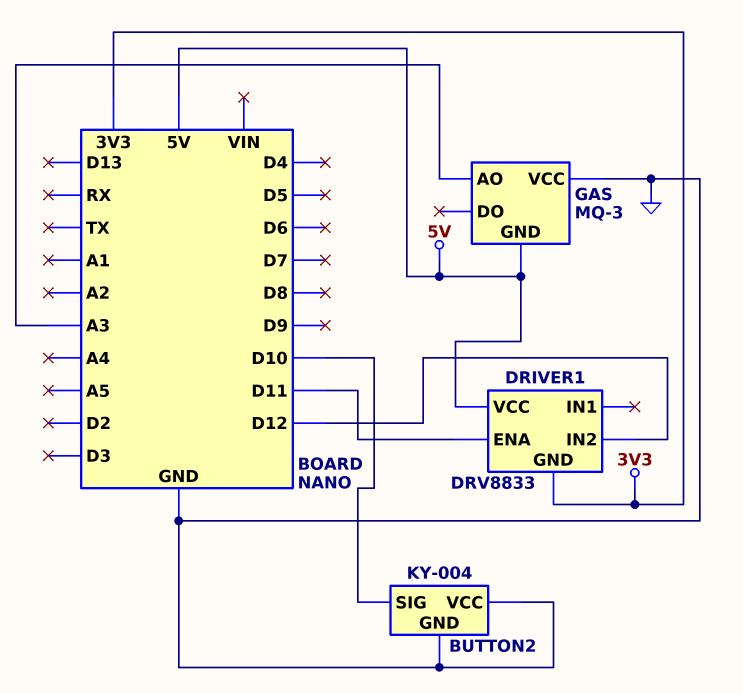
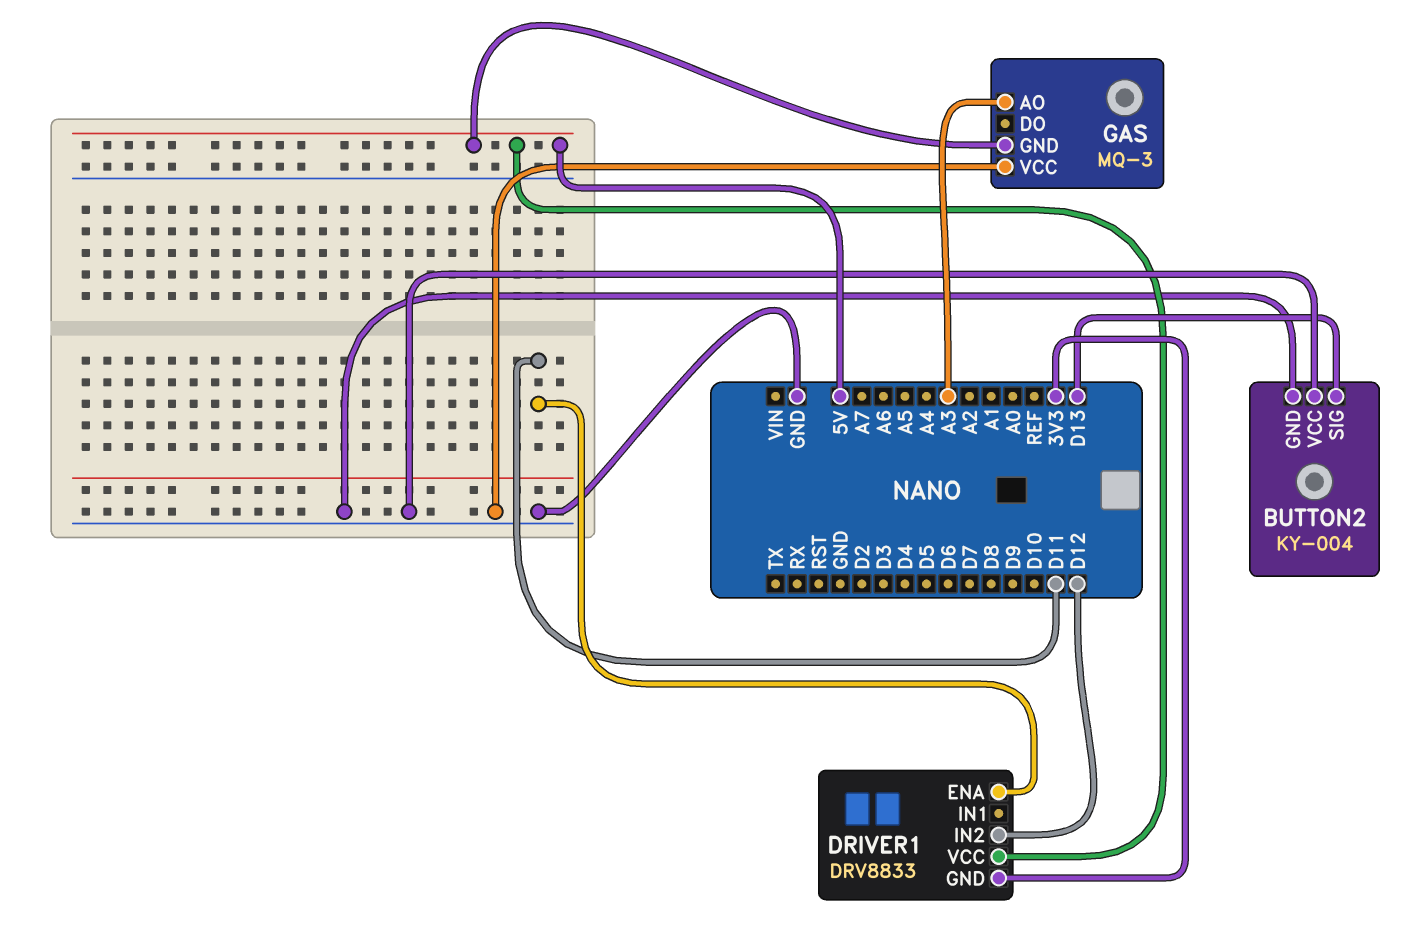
BUTTON2 pin SIG: D10 -> D13

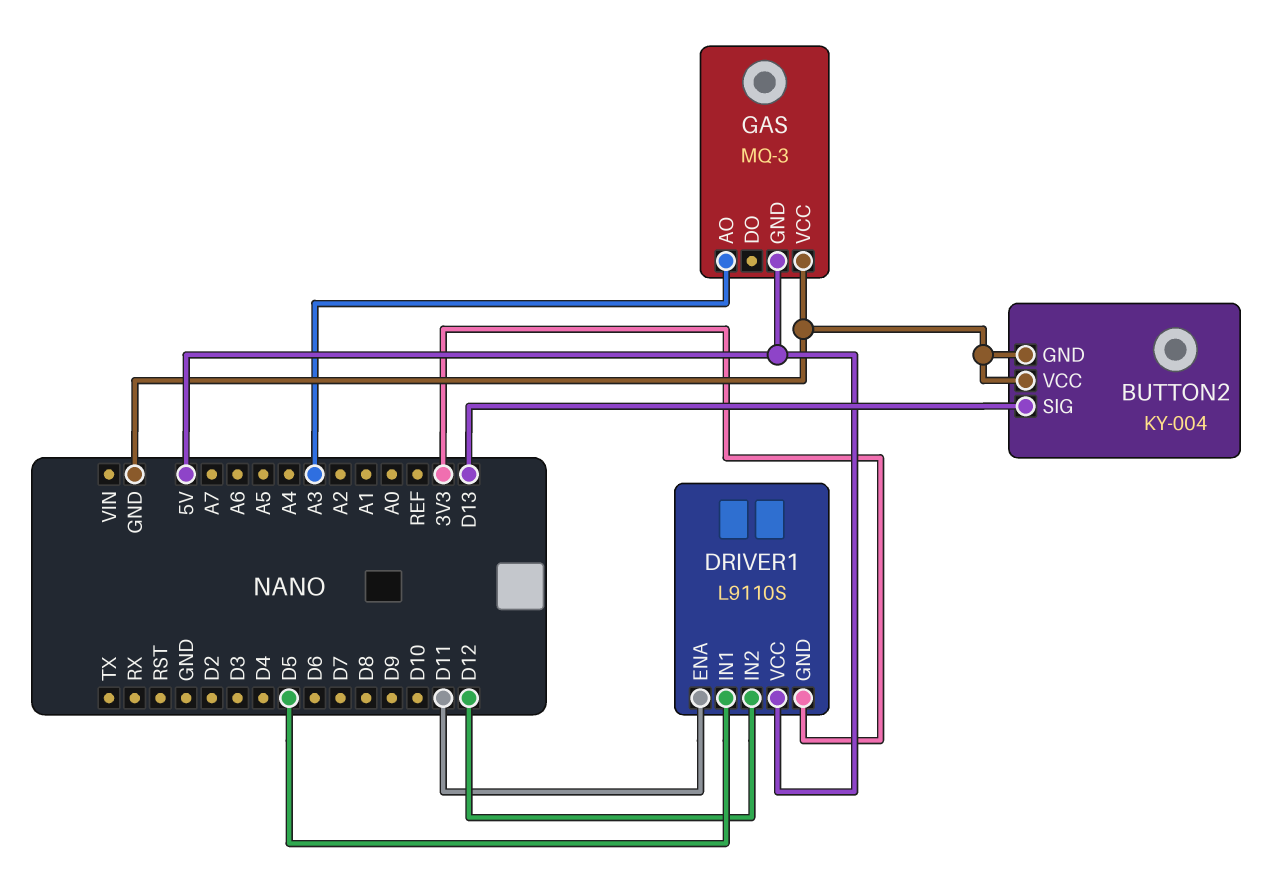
DRIVER1: DRV8833 -> L9110S
DRIVER1 pin IN1: none -> D5

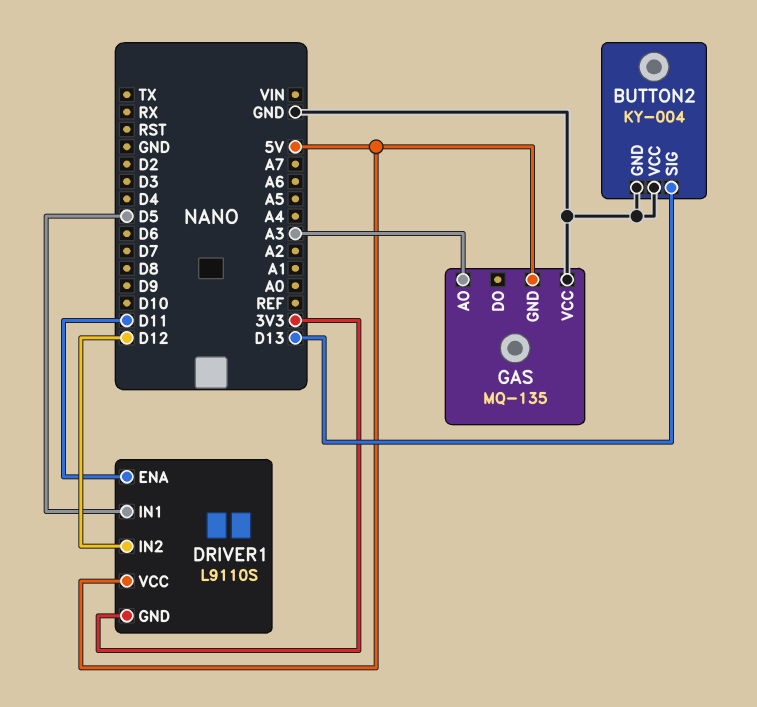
GAS: MQ-3 -> MQ-135

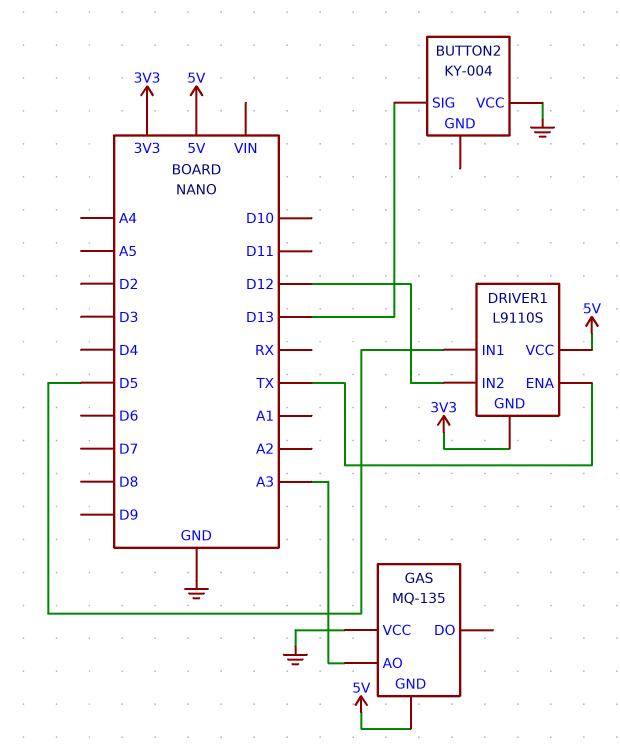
BUTTON2 pin GND: GND -> none
DRIVER1 pin ENA: D11 -> TX

